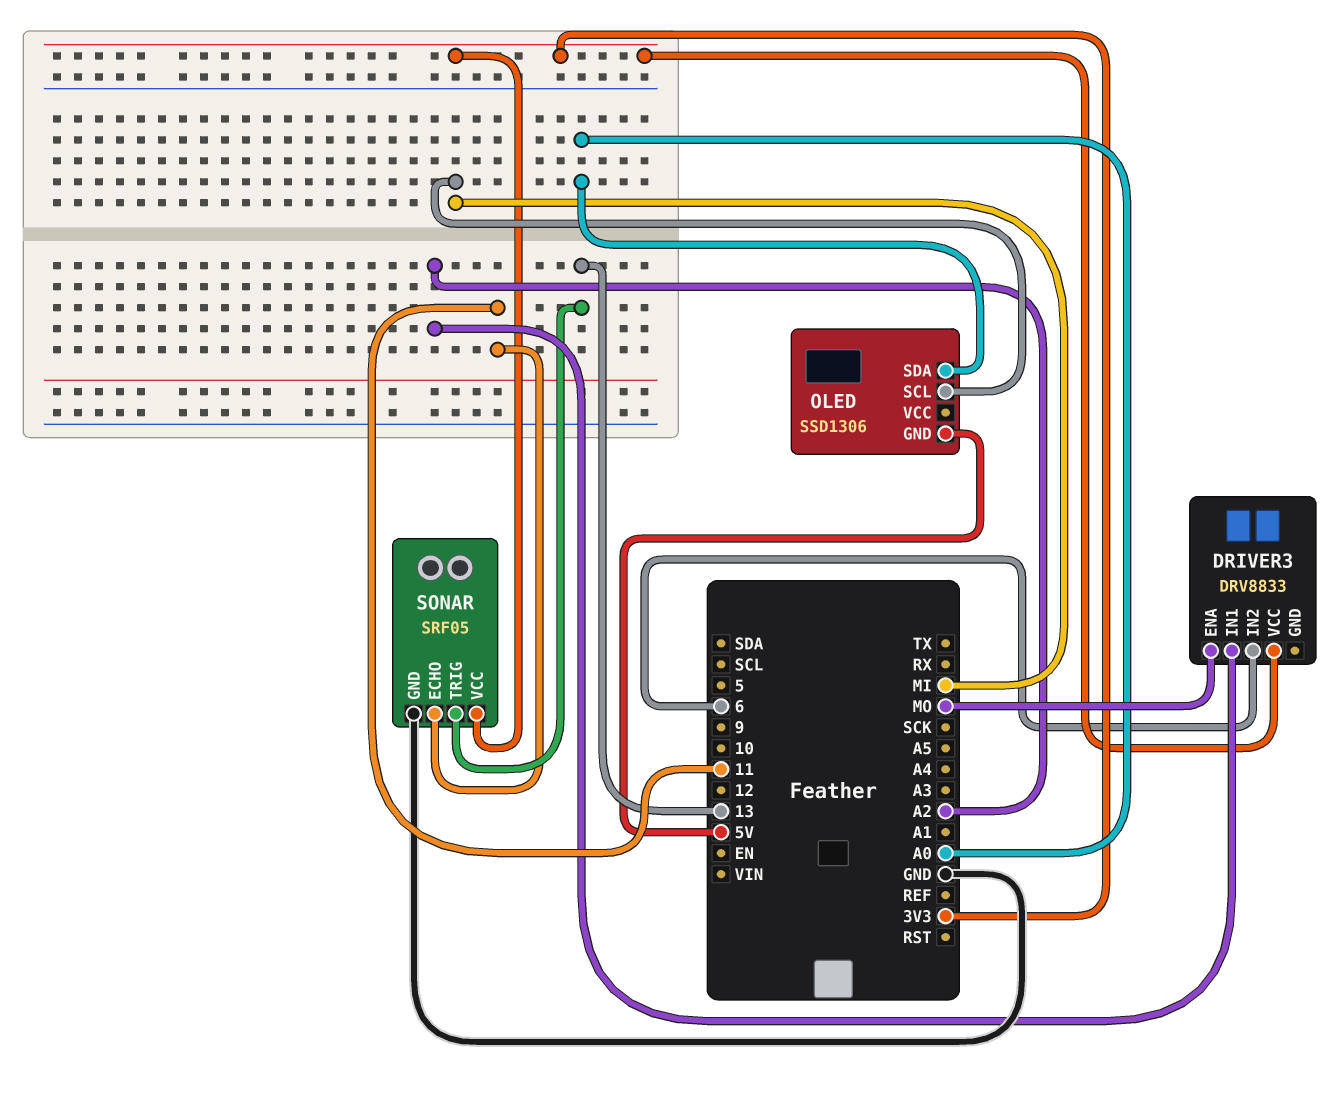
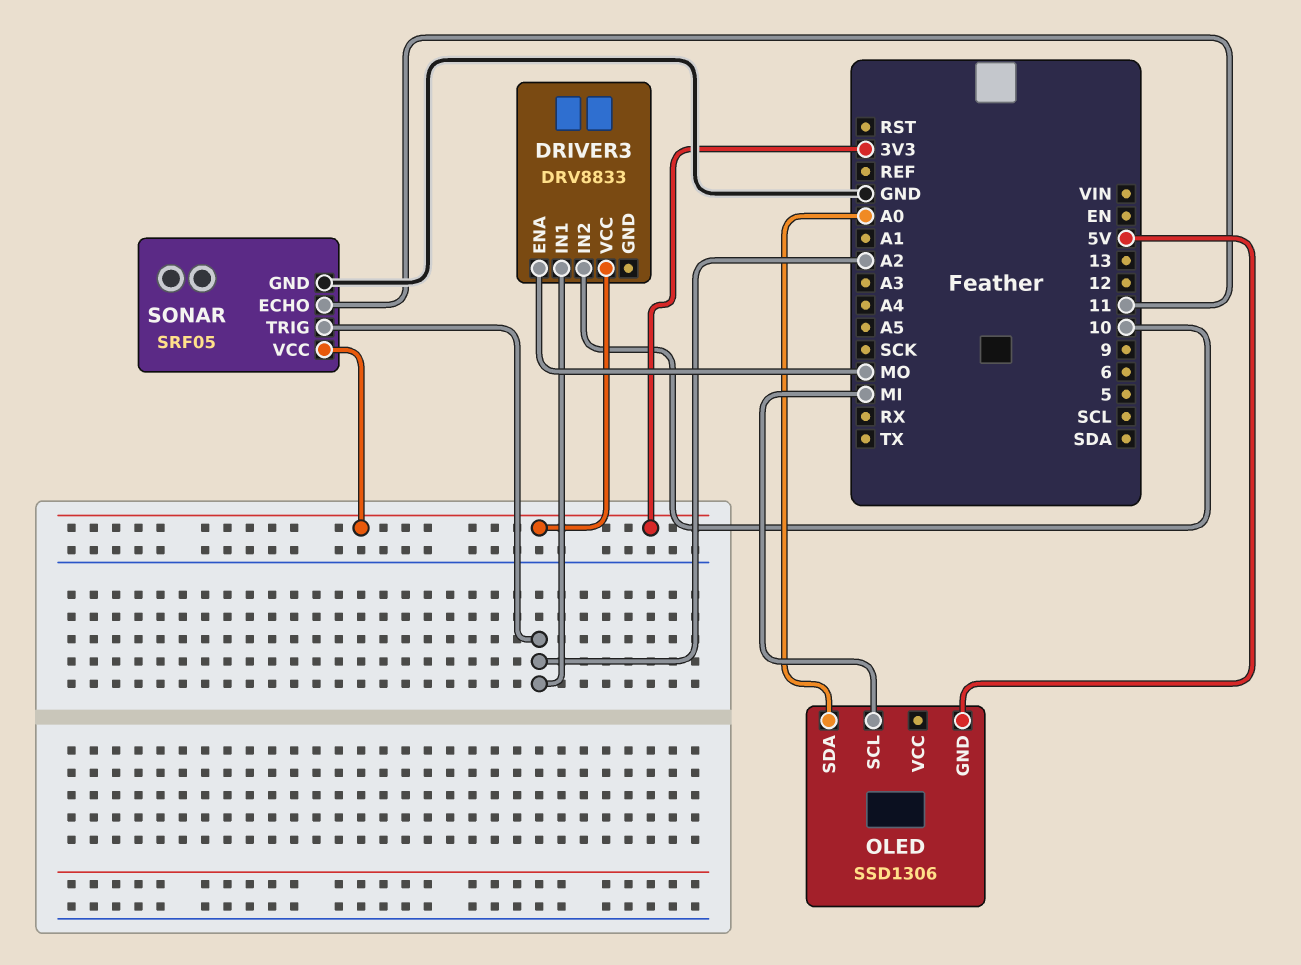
DRIVER3 pin IN2: 6 -> 10
SONAR pin TRIG: 13 -> A2

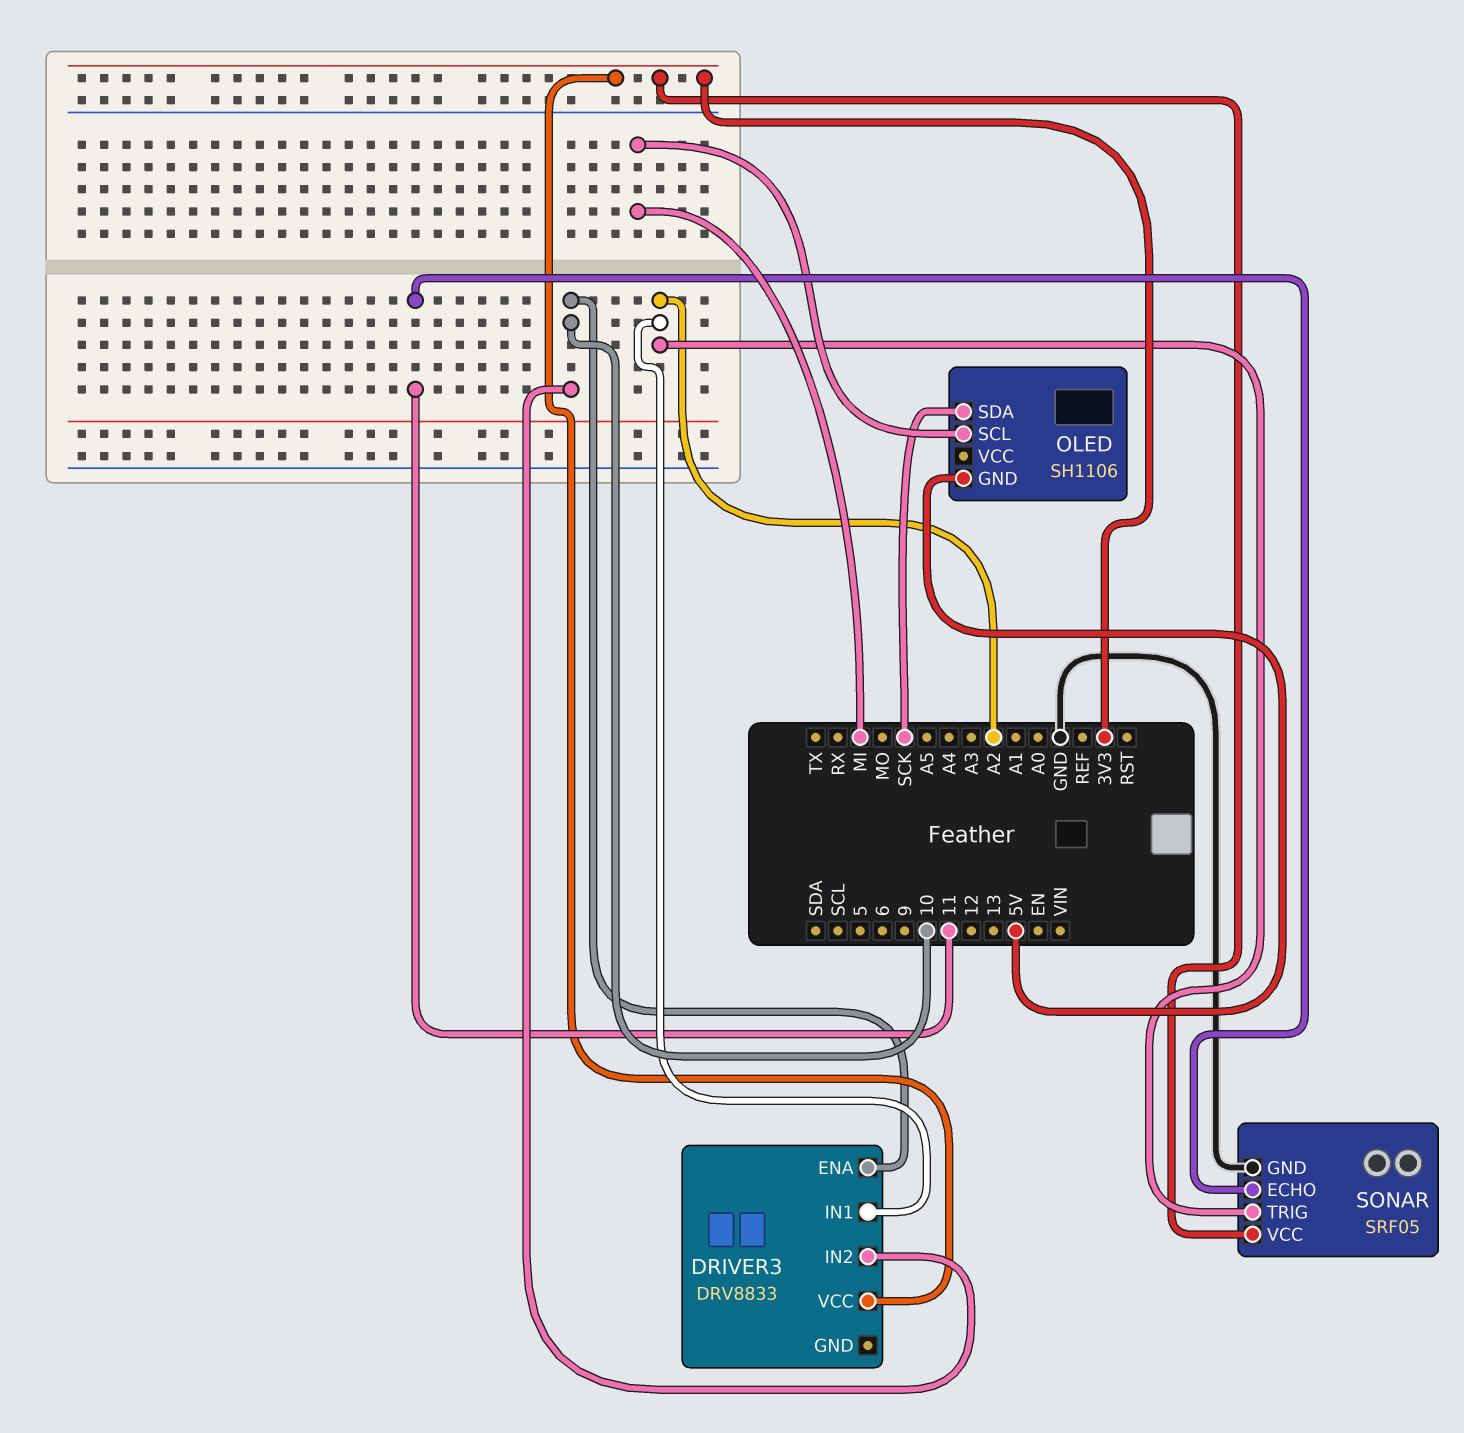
DRIVER3 pin ENA: MO -> 10
OLED: SSD1306 -> SH1106
OLED pin SDA: A0 -> SCK

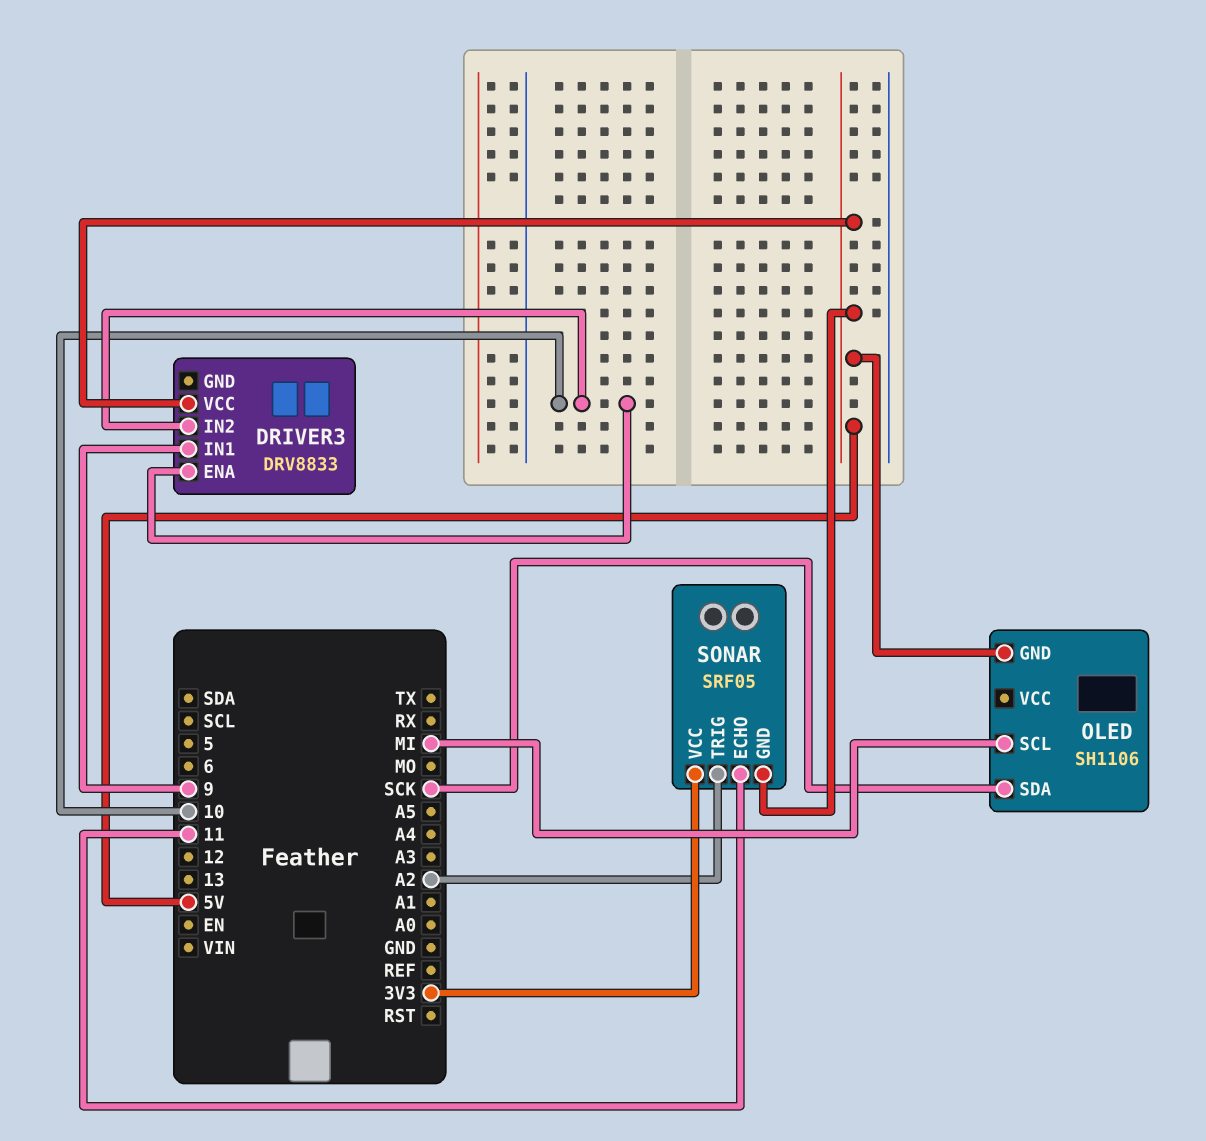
DRIVER3 pin IN1: A2 -> 9
DRIVER3 pin VCC: 3V3 -> 5V
SONAR pin GND: GND -> 5V

